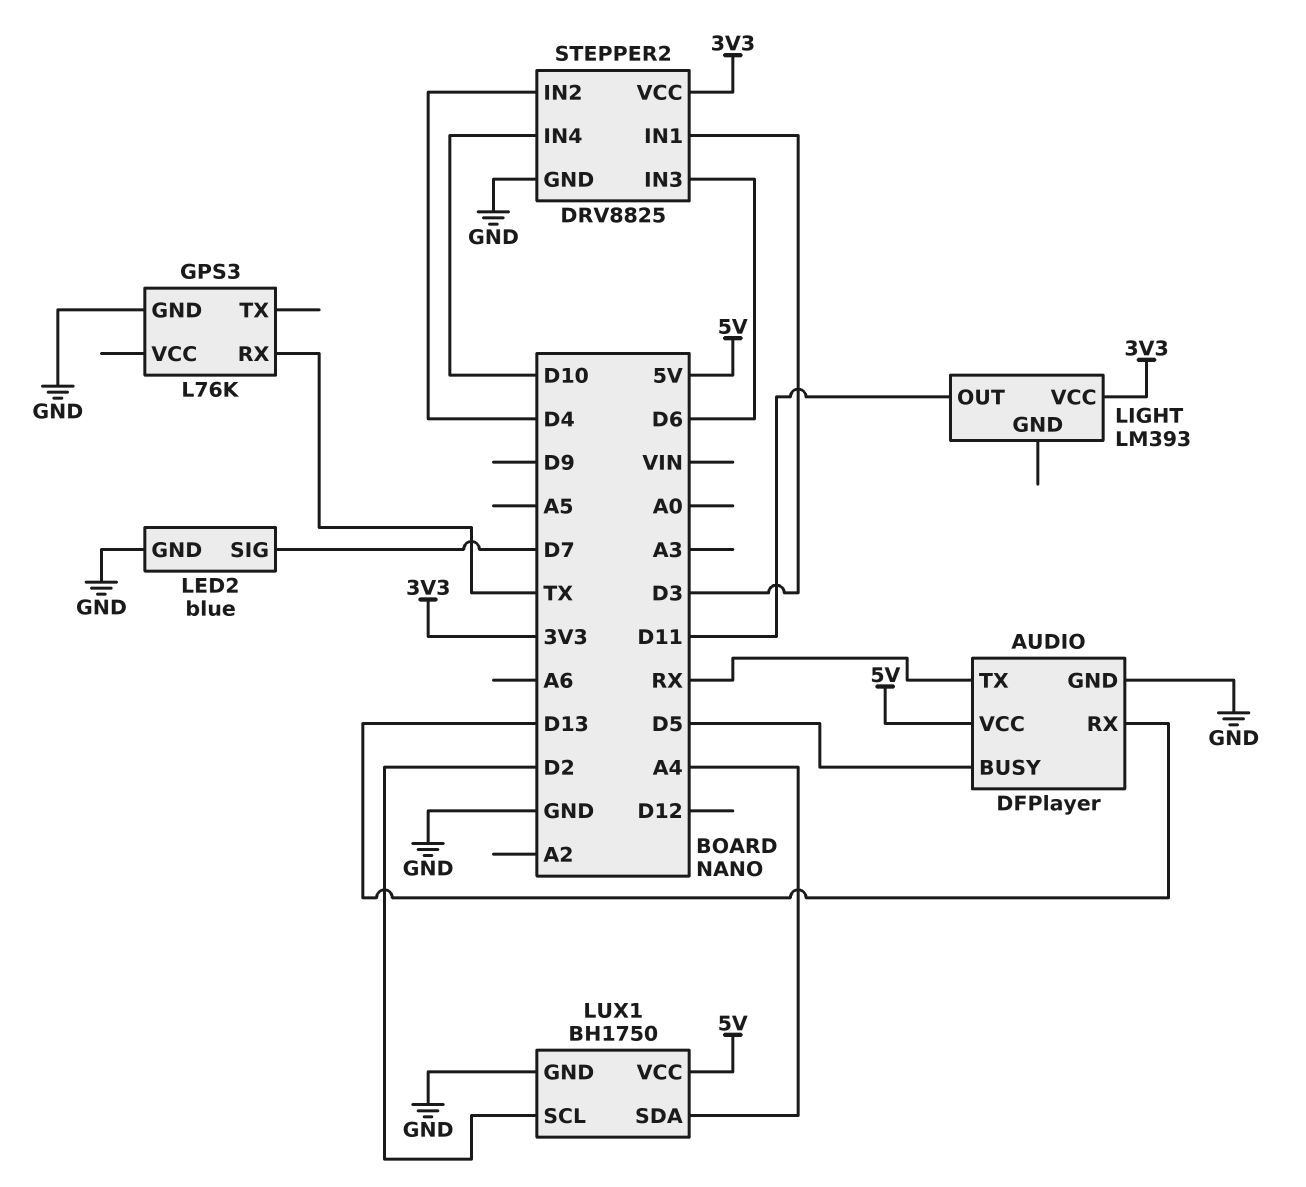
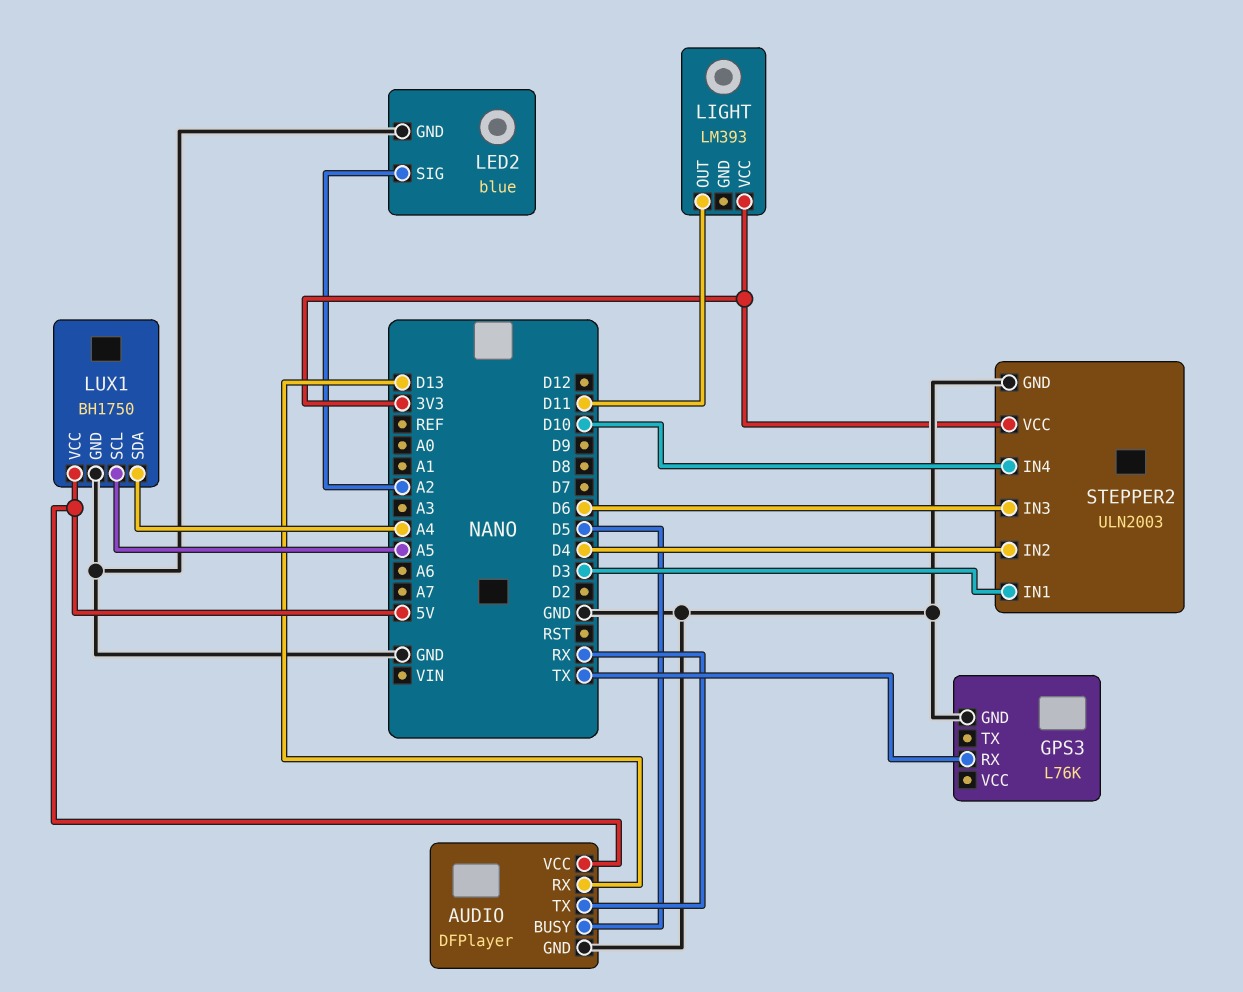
LED2 pin SIG: D7 -> A2
LUX1 pin SCL: D2 -> A5
STEPPER2: DRV8825 -> ULN2003

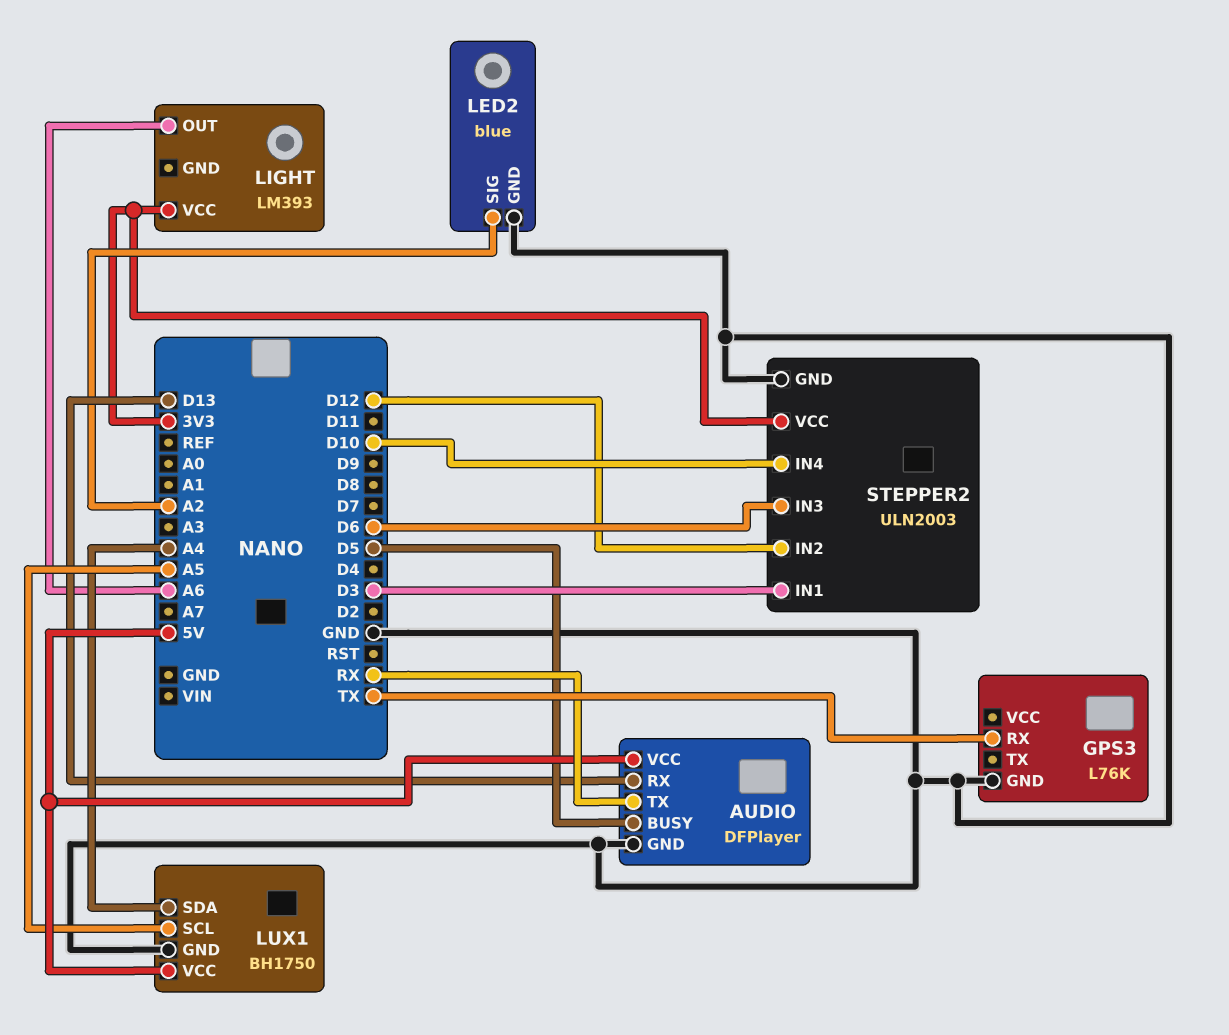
LIGHT pin OUT: D11 -> A6
STEPPER2 pin IN2: D4 -> D12

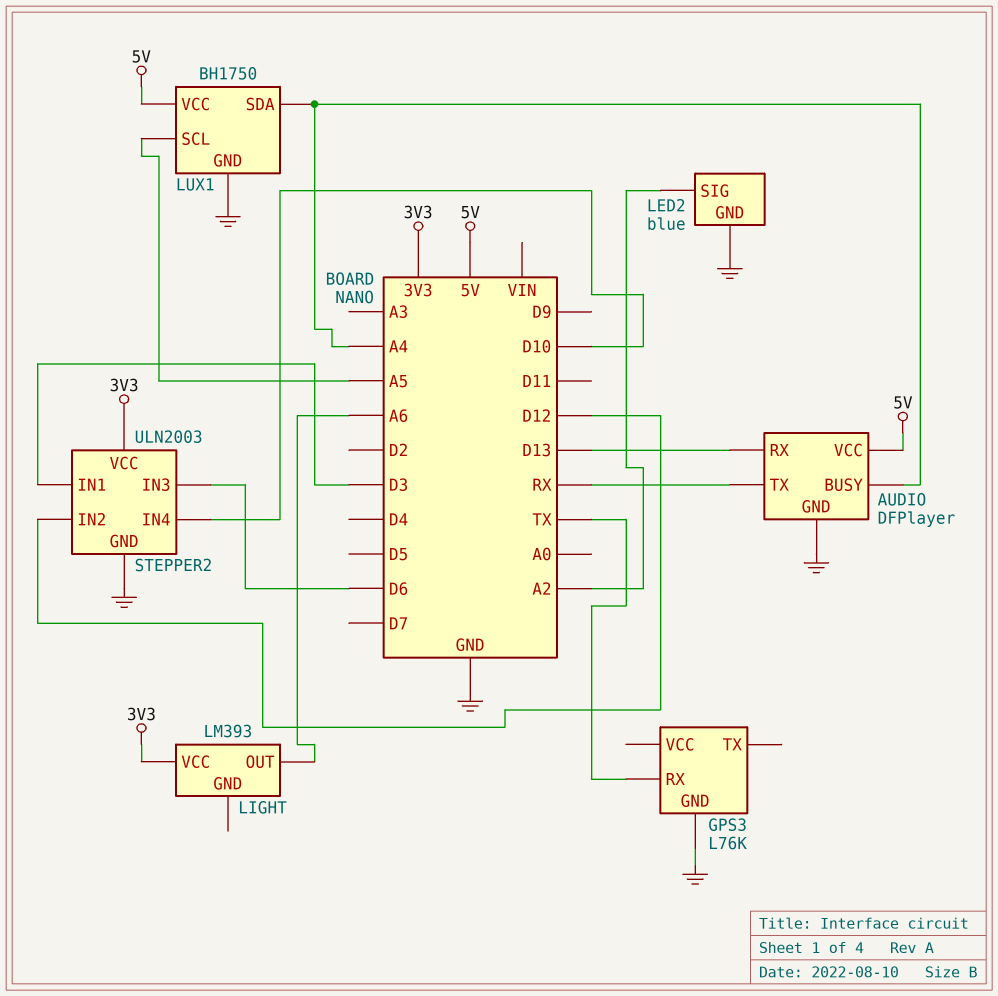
AUDIO pin BUSY: D5 -> A4

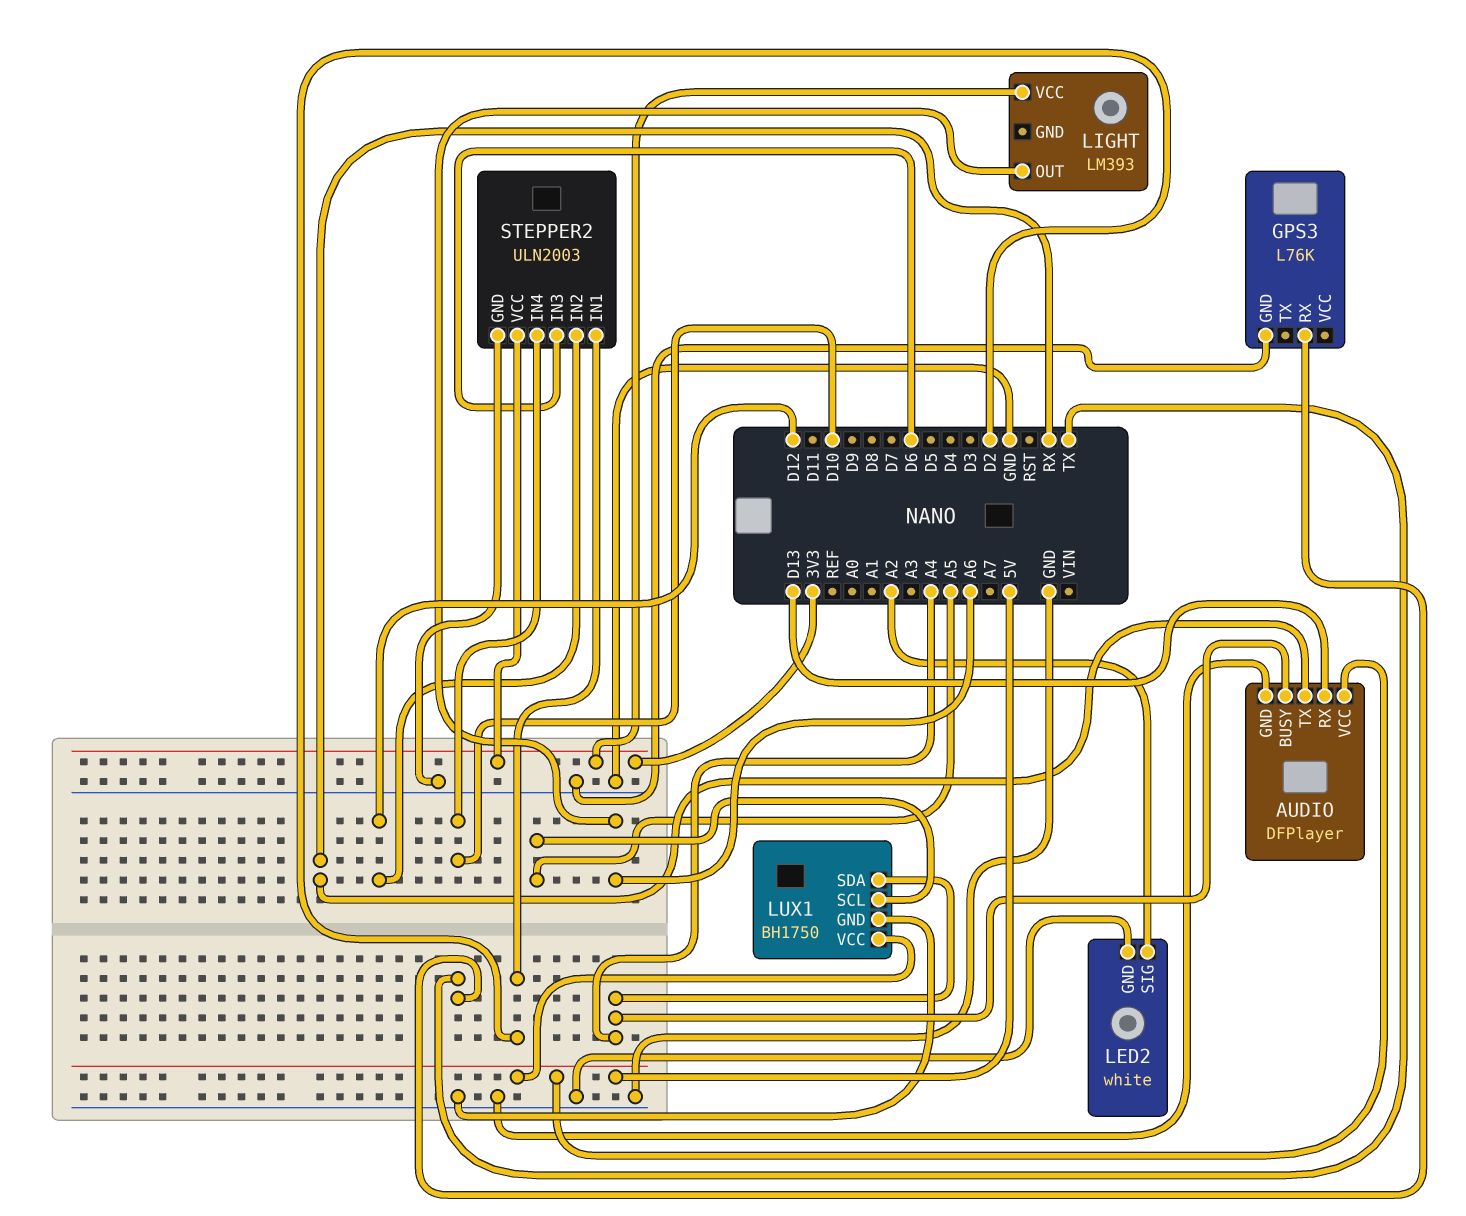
LED2: blue -> white
STEPPER2 pin IN1: D3 -> D2

